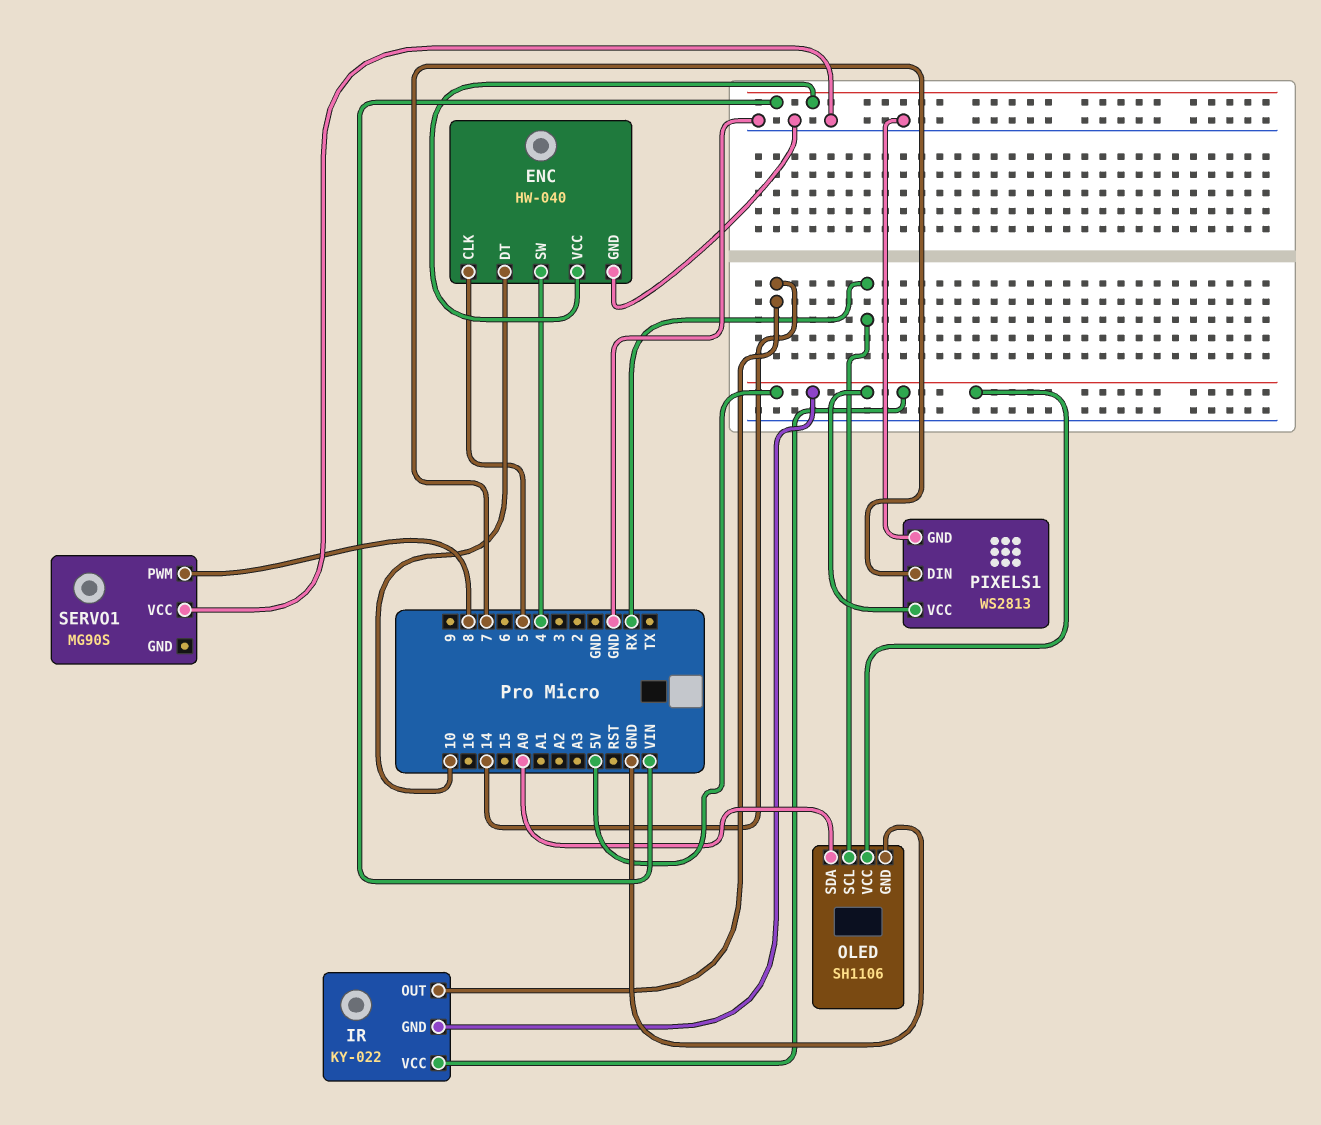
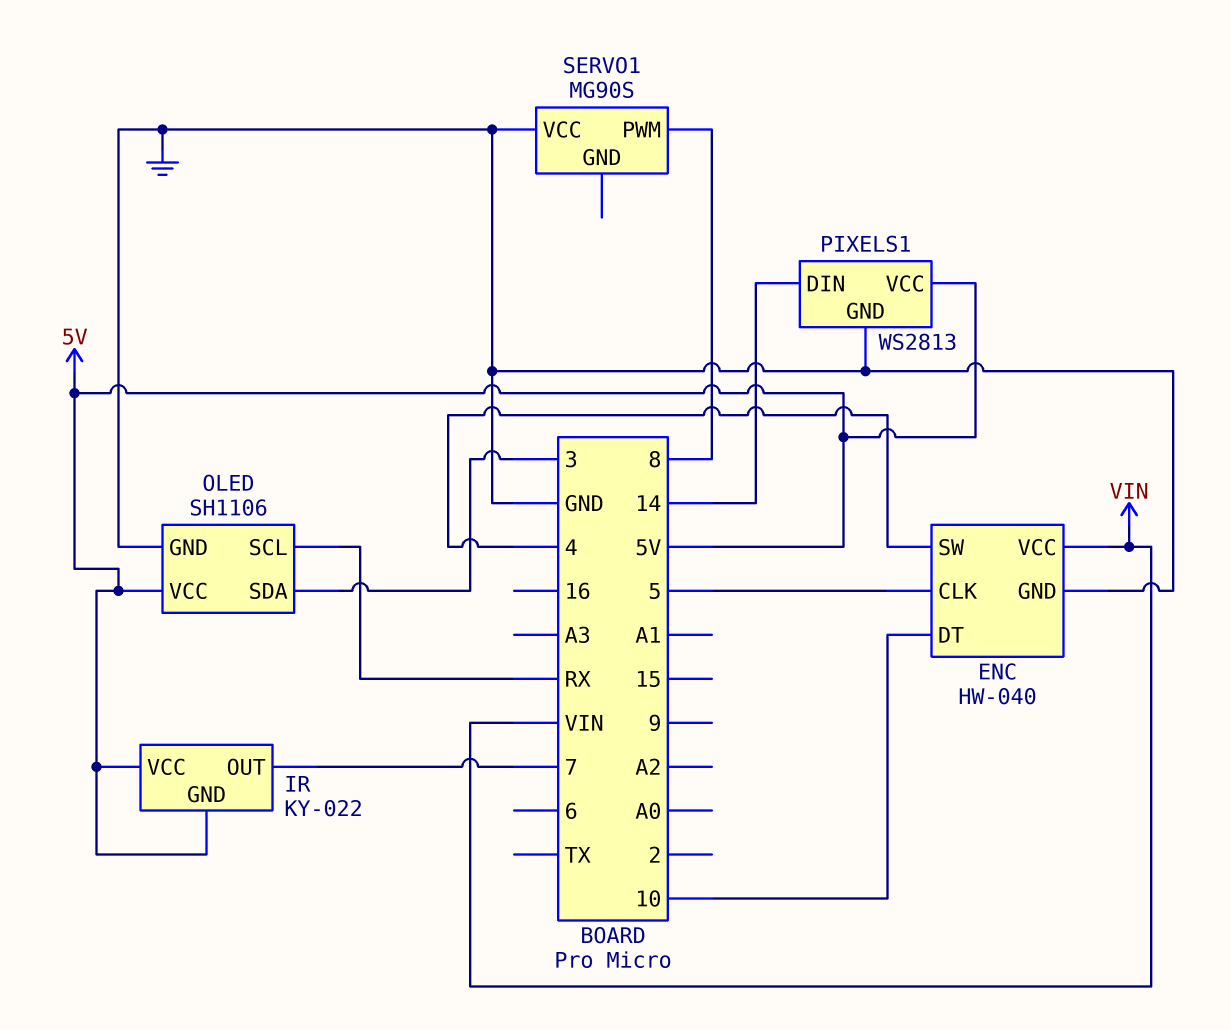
IR pin OUT: 14 -> 7
OLED pin SDA: A0 -> 3
PIXELS1 pin DIN: 7 -> 14

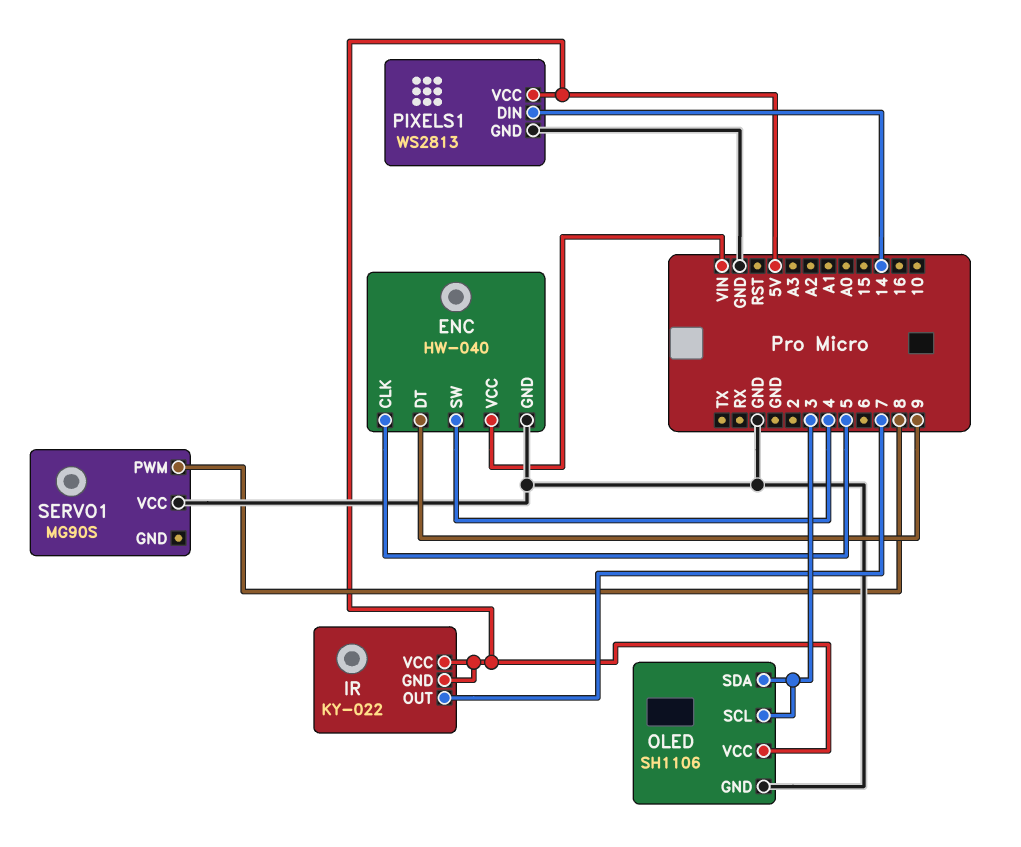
ENC pin DT: 10 -> 9
OLED pin SCL: RX -> 3

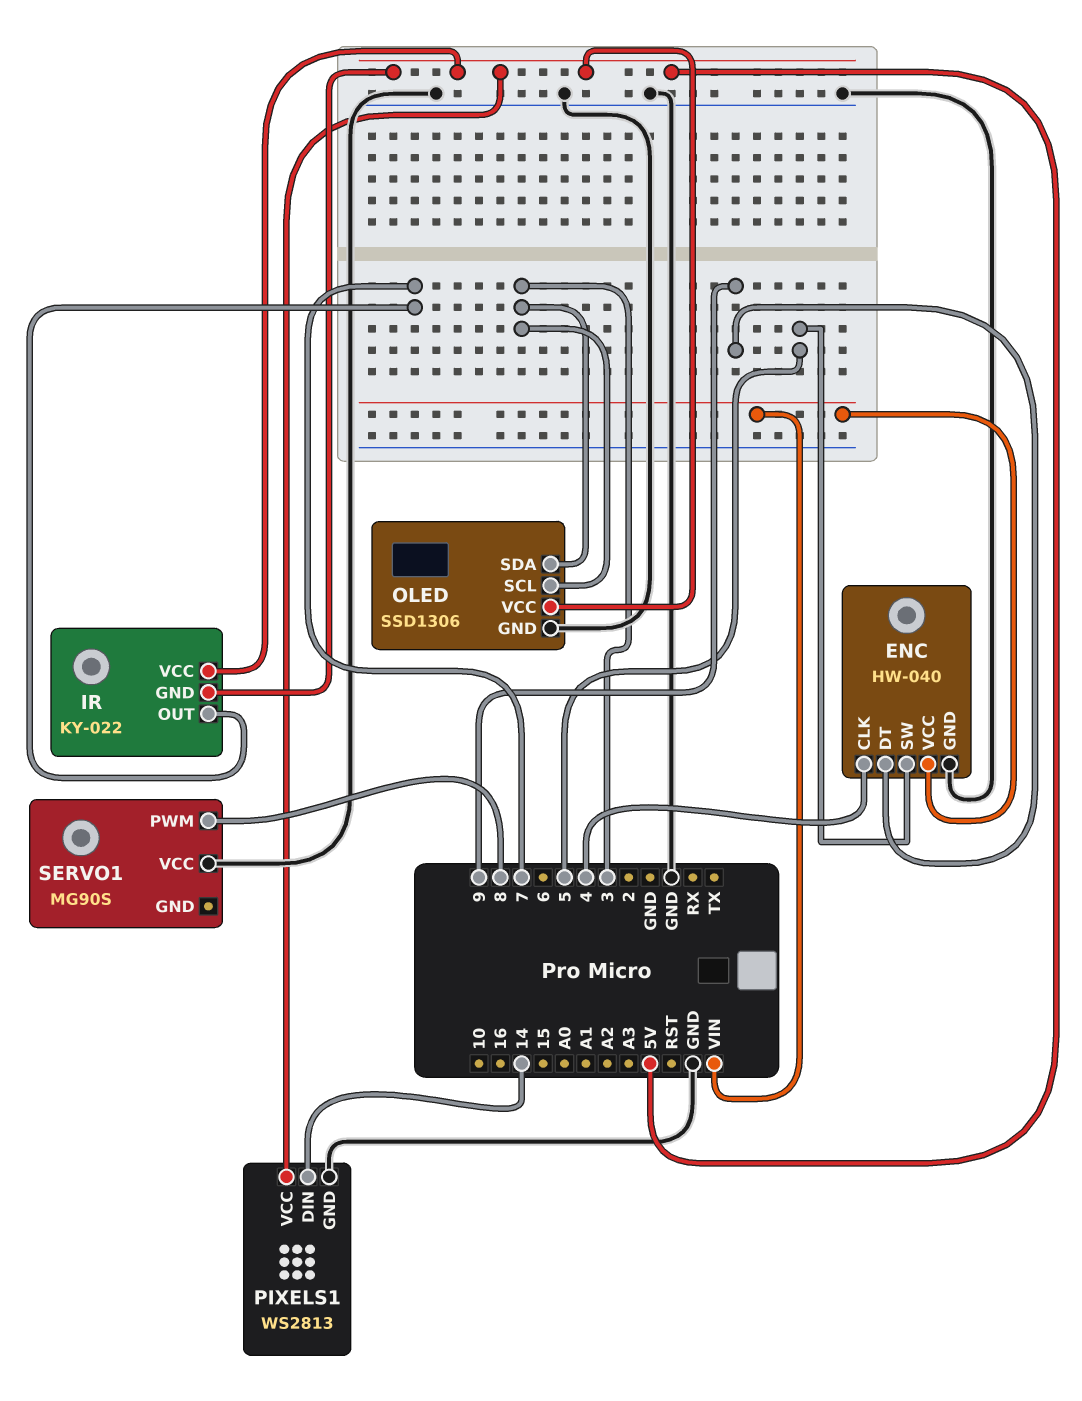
ENC pin CLK: 5 -> 4
ENC pin SW: 4 -> 5
OLED: SH1106 -> SSD1306

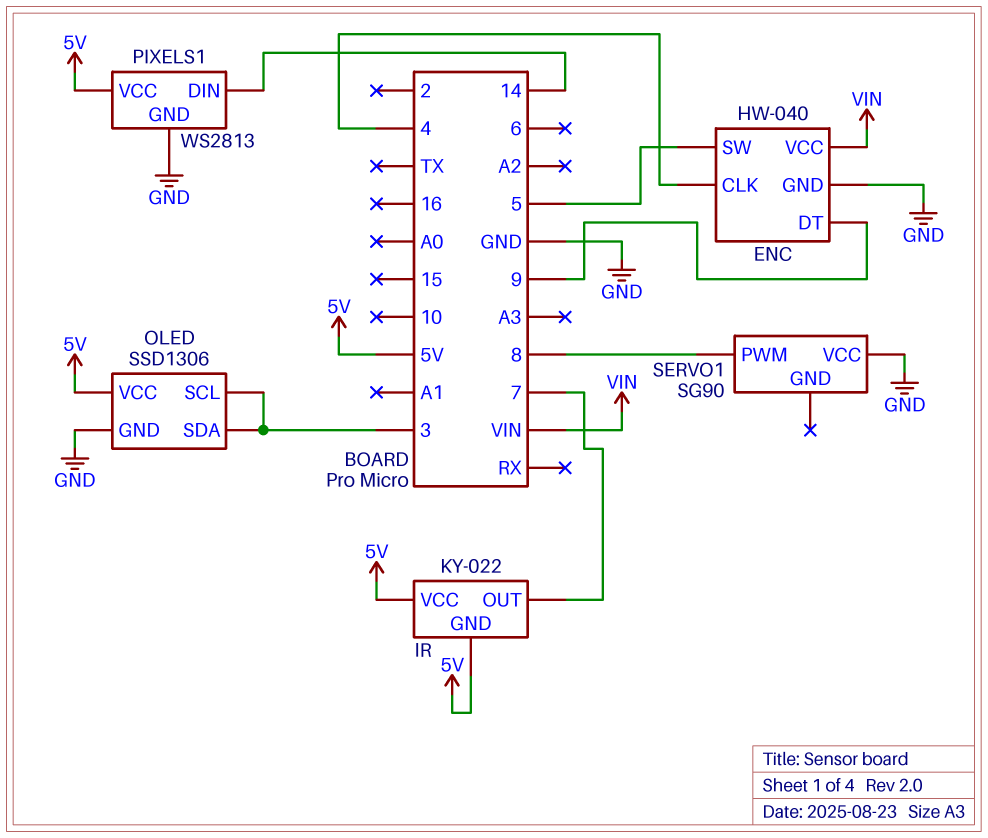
SERVO1: MG90S -> SG90

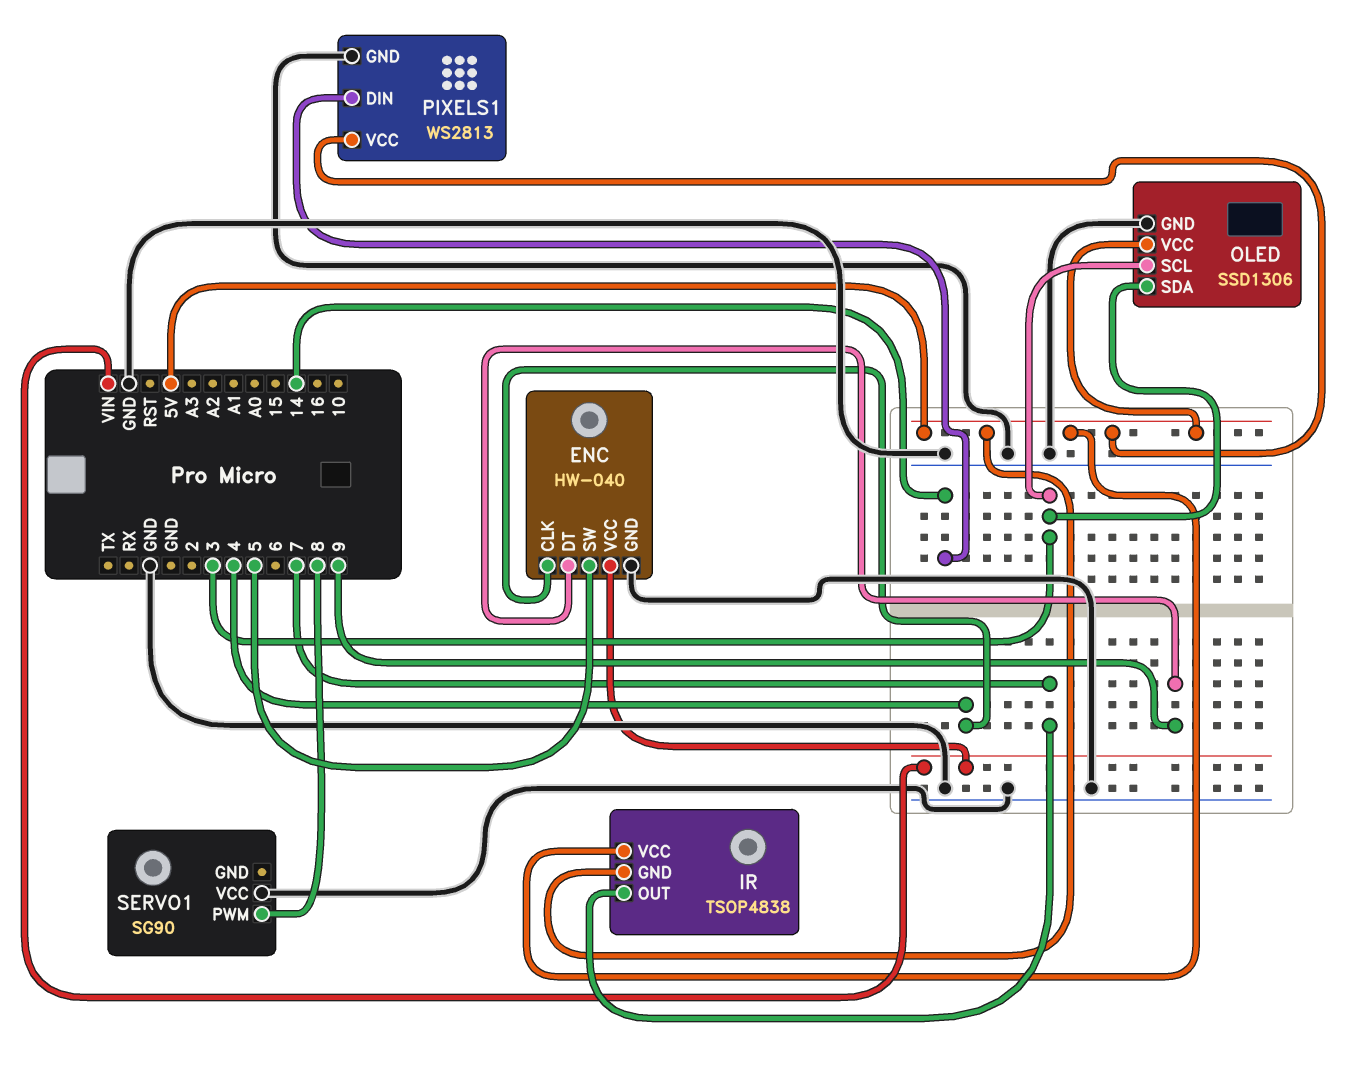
IR: KY-022 -> TSOP4838

